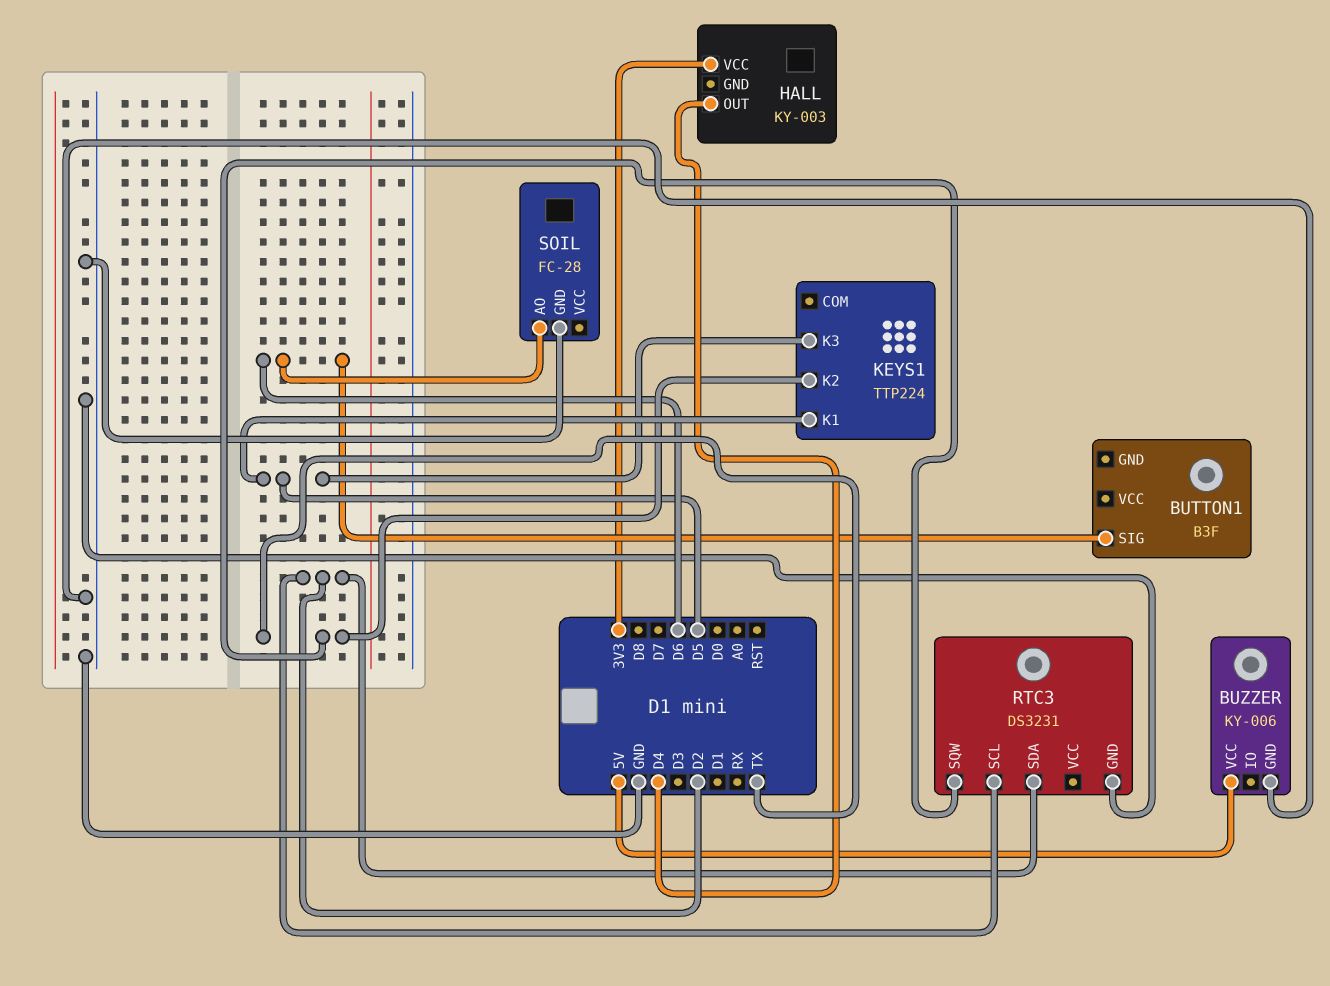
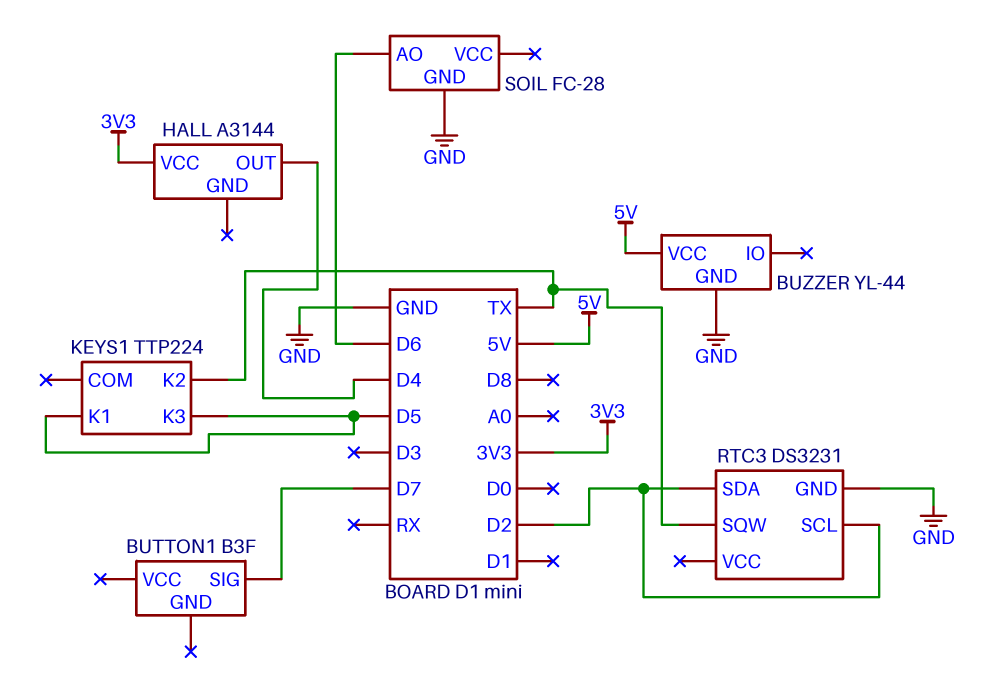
BUTTON1 pin SIG: D6 -> D7
BUZZER: KY-006 -> YL-44
HALL: KY-003 -> A3144

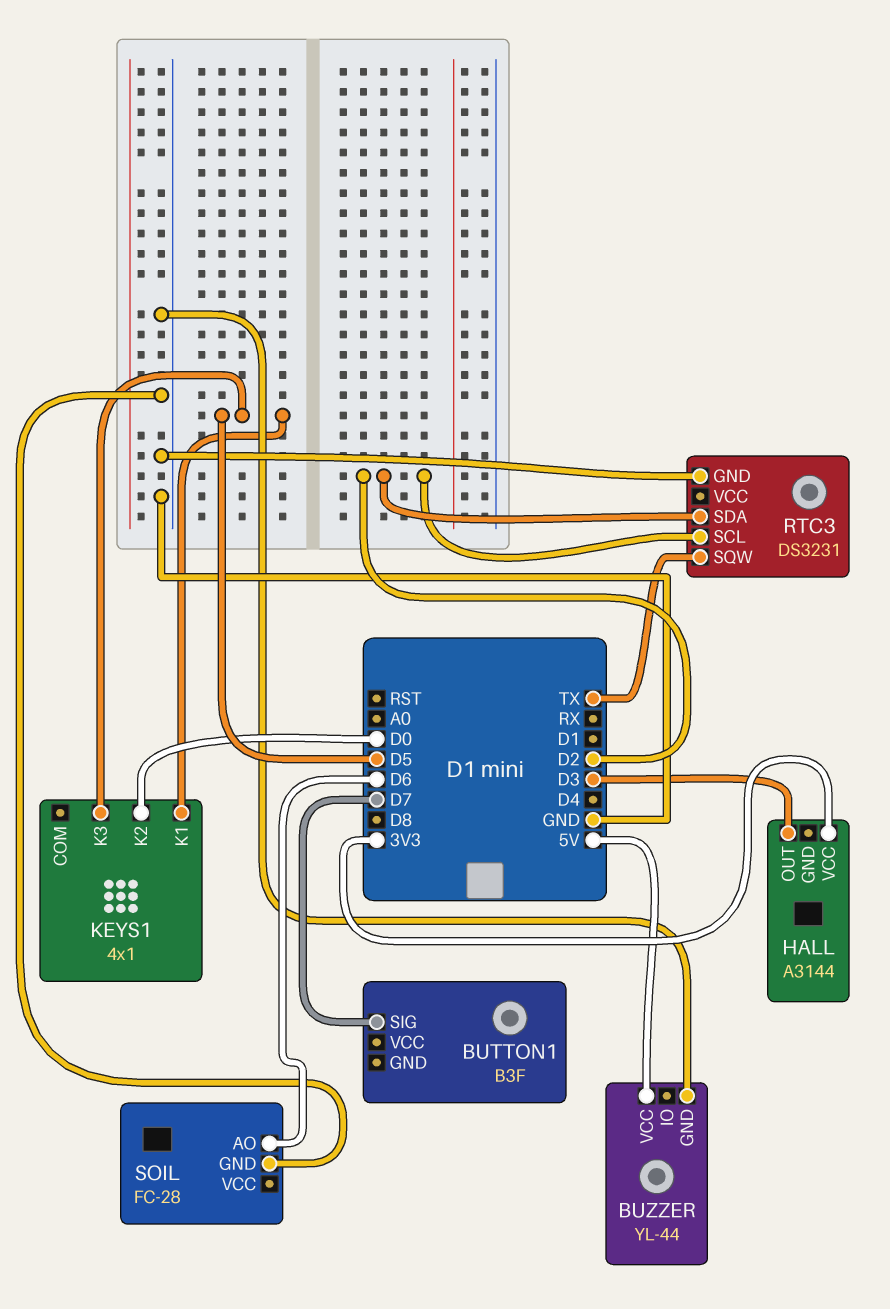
HALL pin OUT: D4 -> D3
KEYS1: TTP224 -> 4x1
KEYS1 pin K2: TX -> D0

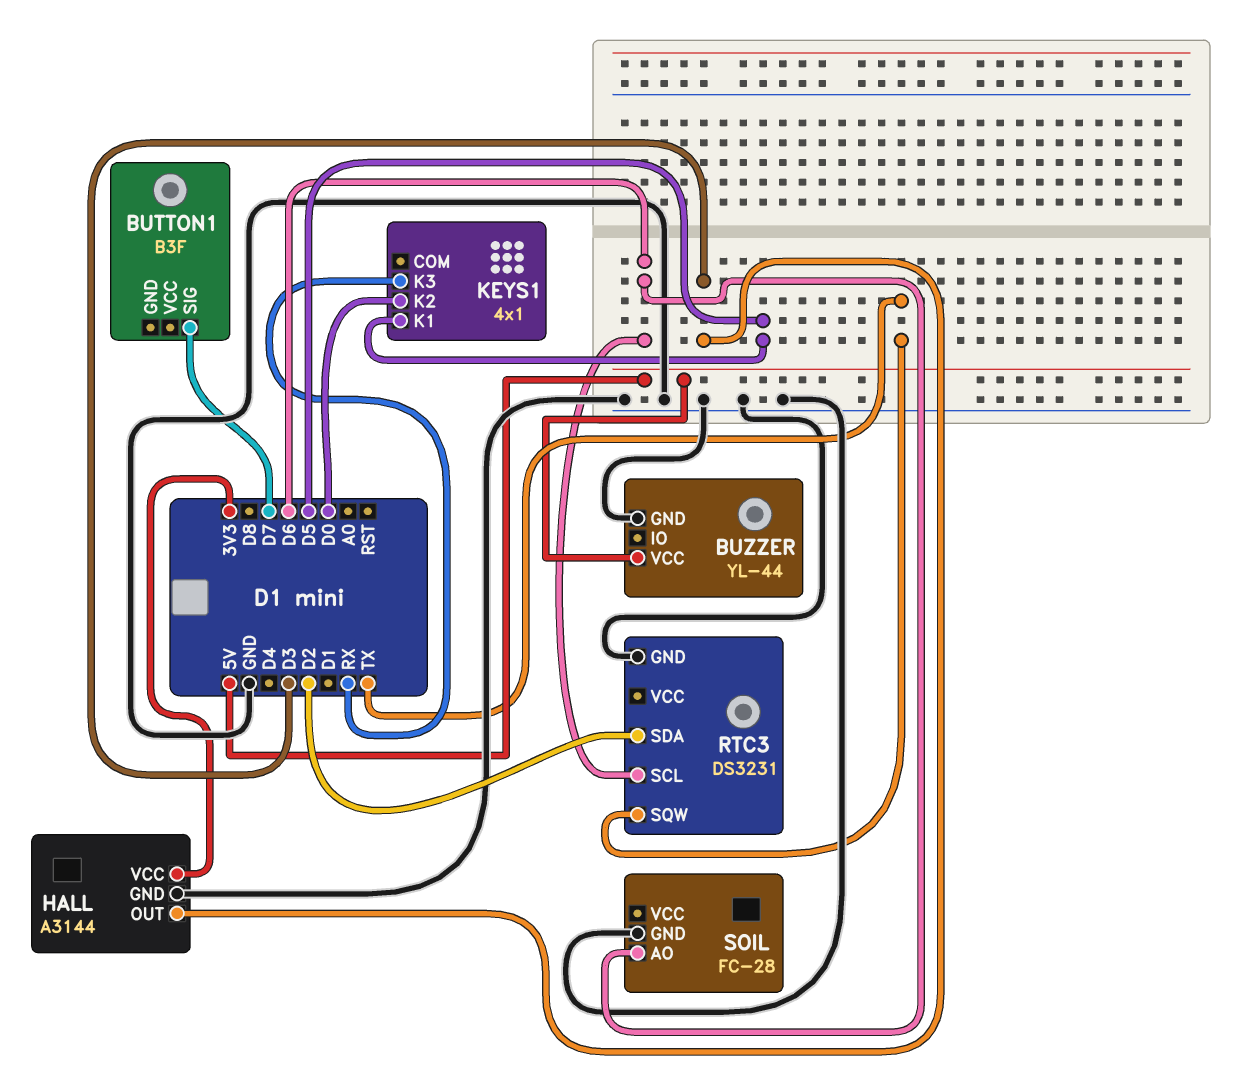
HALL pin GND: none -> GND
KEYS1 pin K3: D5 -> RX
RTC3 pin SCL: D2 -> D6

